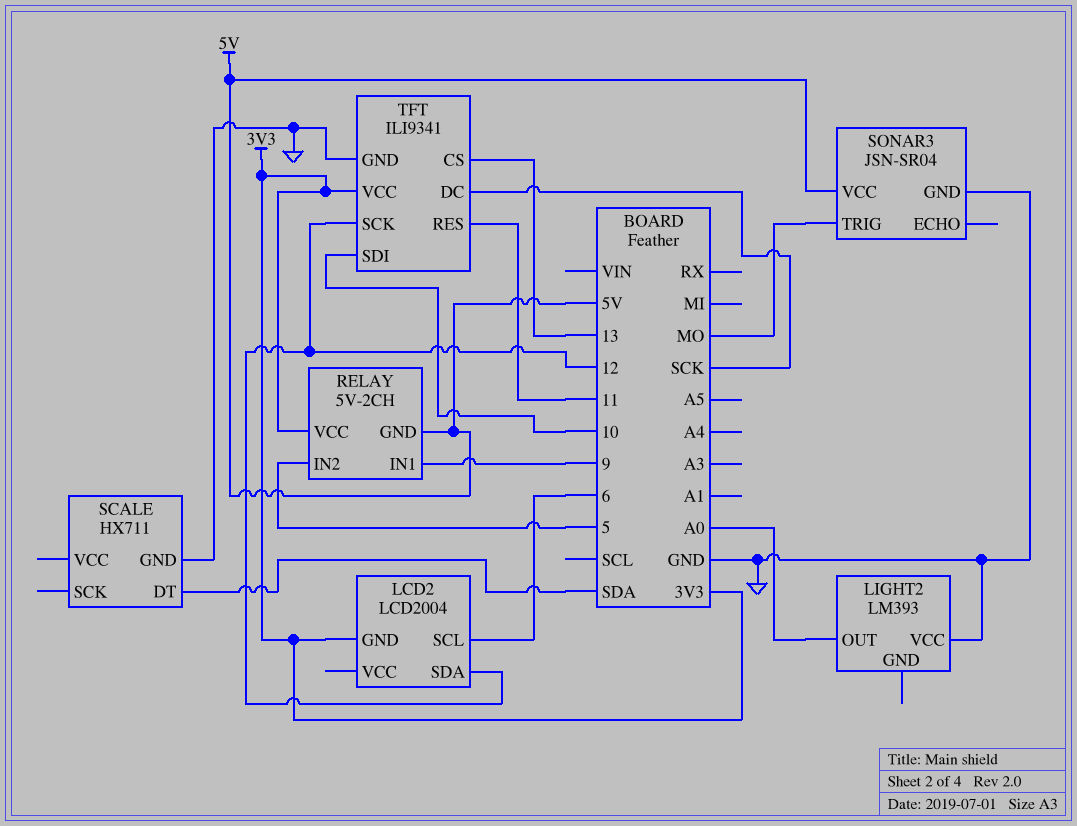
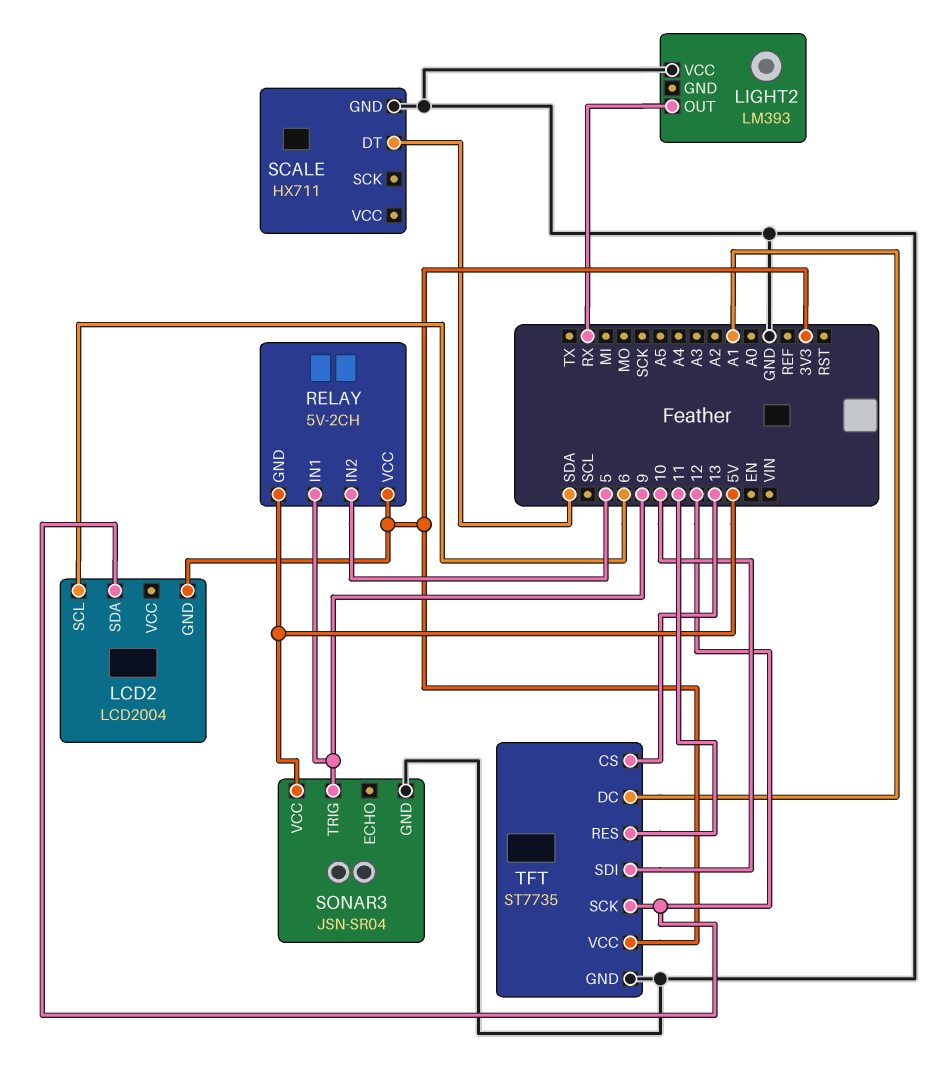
LIGHT2 pin OUT: A0 -> RX
SONAR3 pin TRIG: MO -> 9
TFT: ILI9341 -> ST7735
TFT pin DC: SCK -> A1

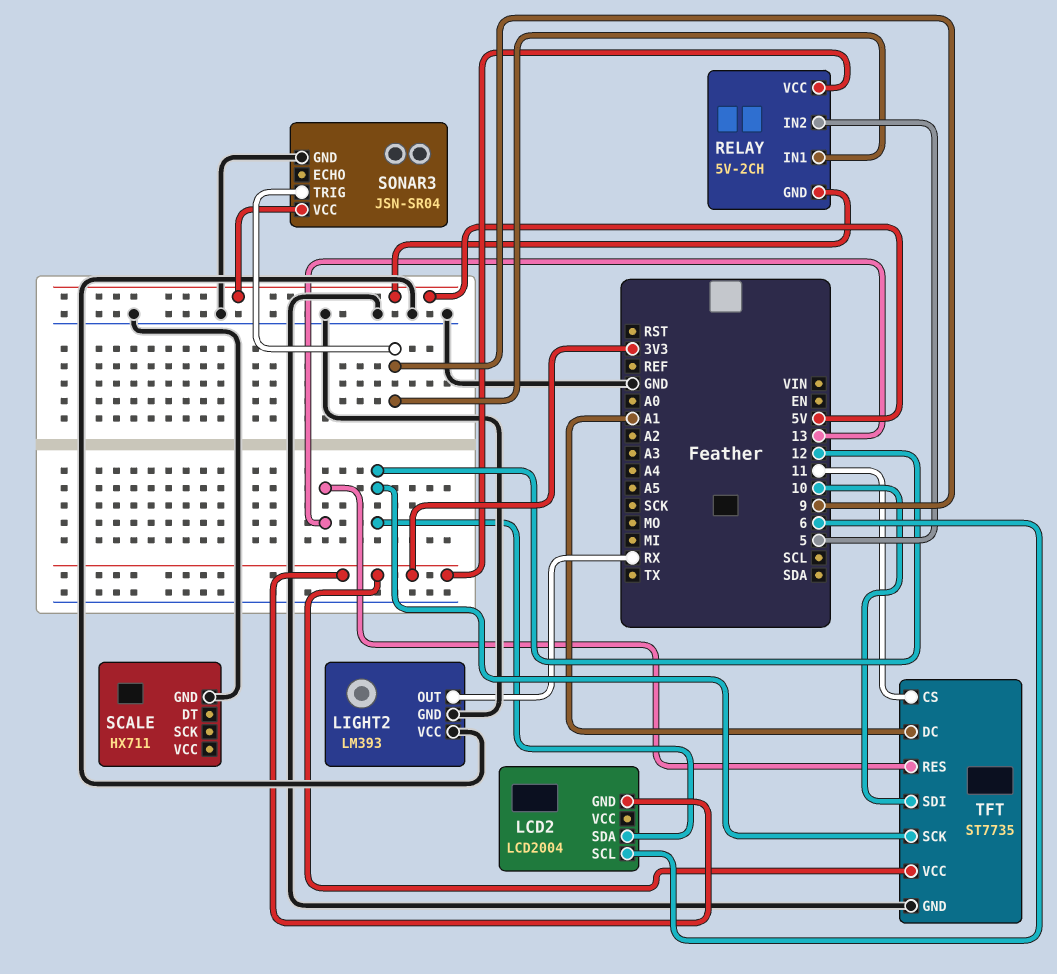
LIGHT2 pin GND: none -> GND
SCALE pin DT: SDA -> none
TFT pin CS: 13 -> 11
TFT pin RES: 11 -> 13

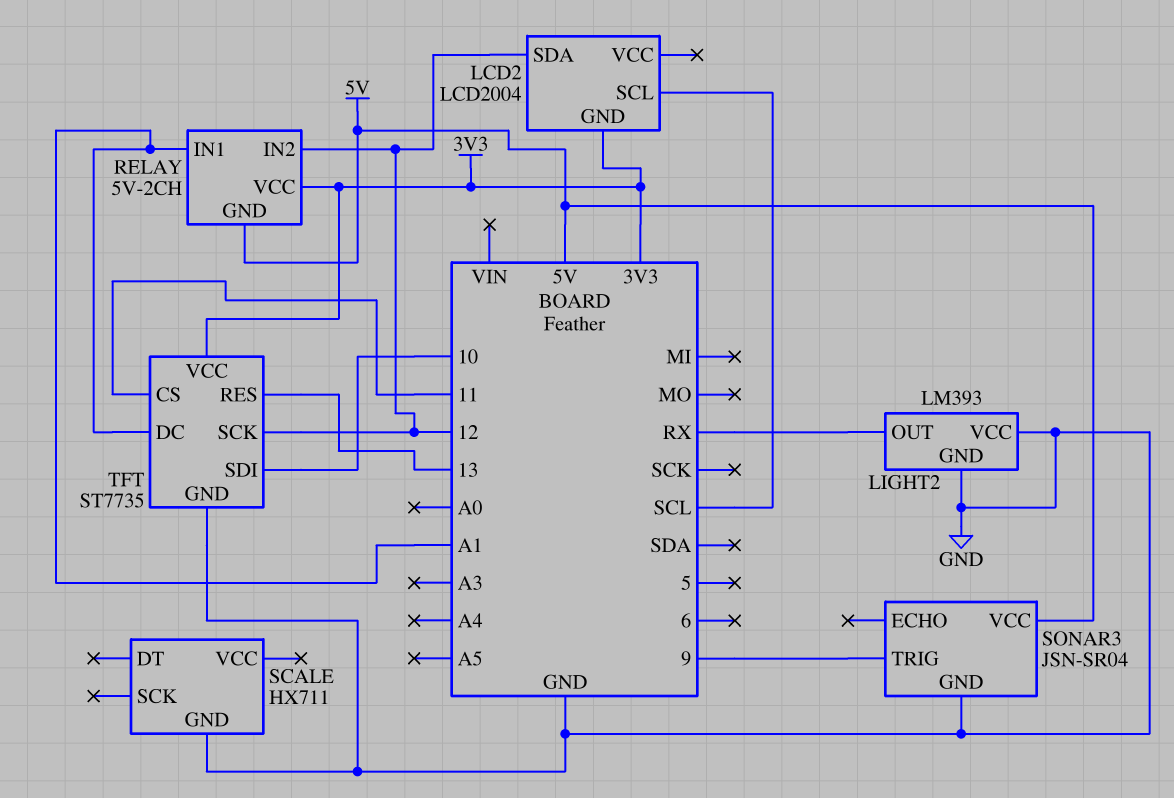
LCD2 pin SCL: 6 -> SCL
RELAY pin IN1: 9 -> A1
RELAY pin IN2: 5 -> 12

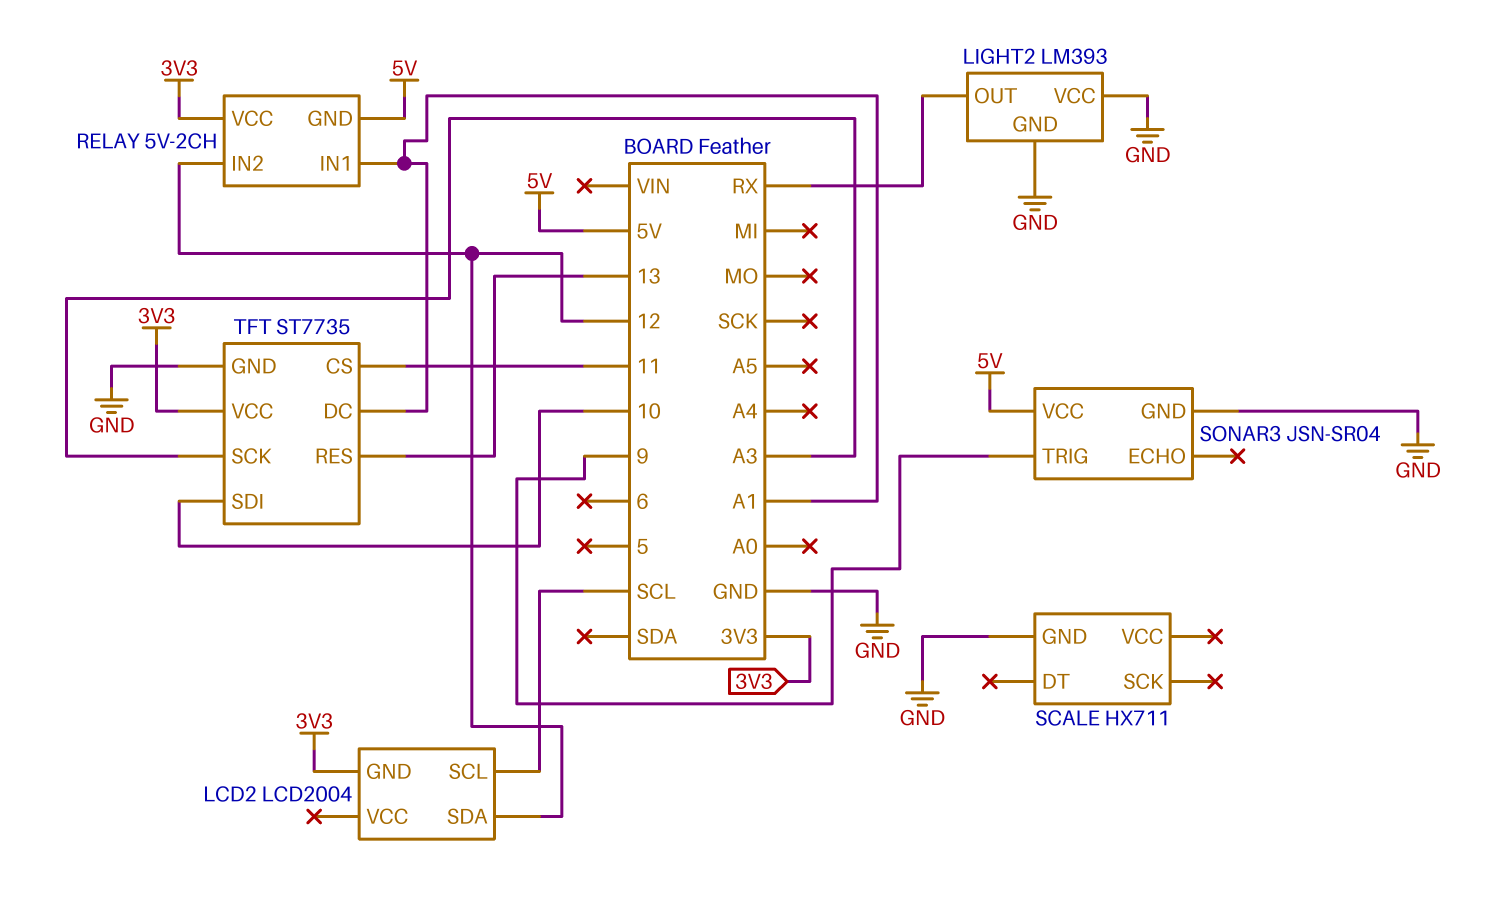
TFT pin SCK: 12 -> A3

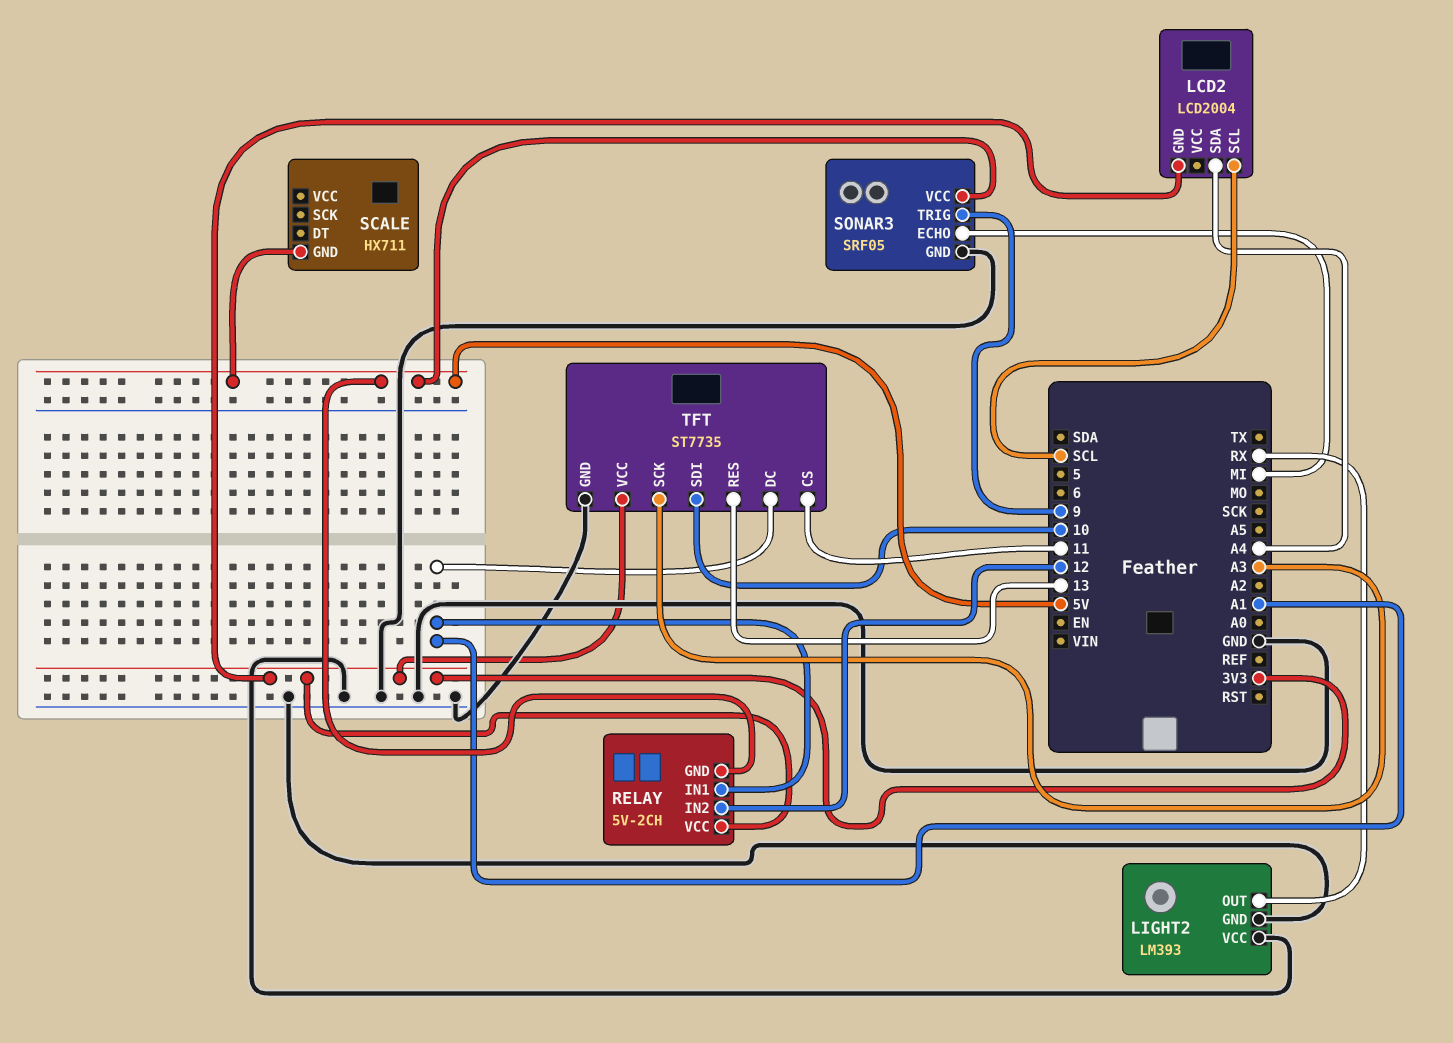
LCD2 pin SDA: 12 -> A4
SCALE pin GND: GND -> 5V
SONAR3: JSN-SR04 -> SRF05
SONAR3 pin ECHO: none -> MI

